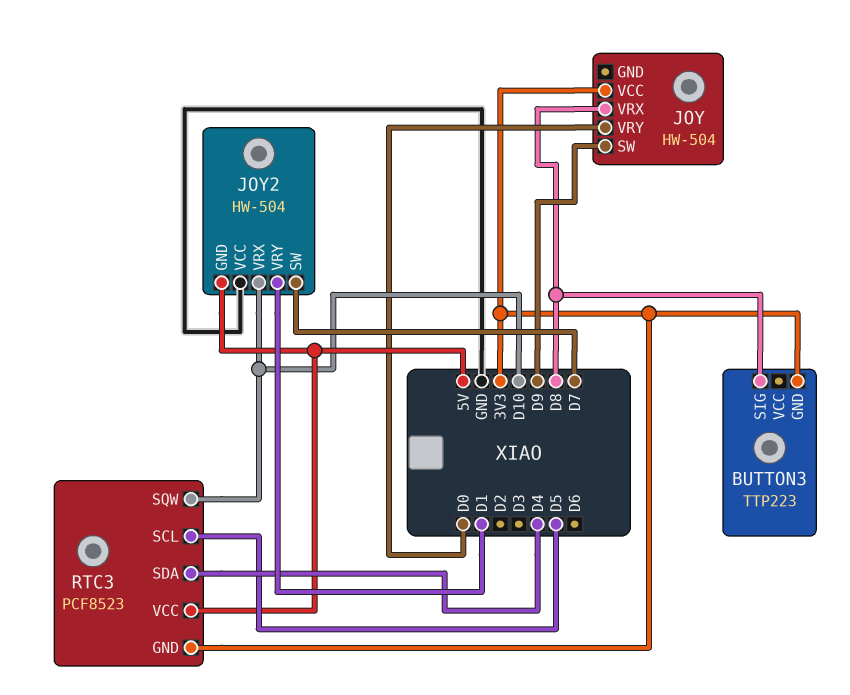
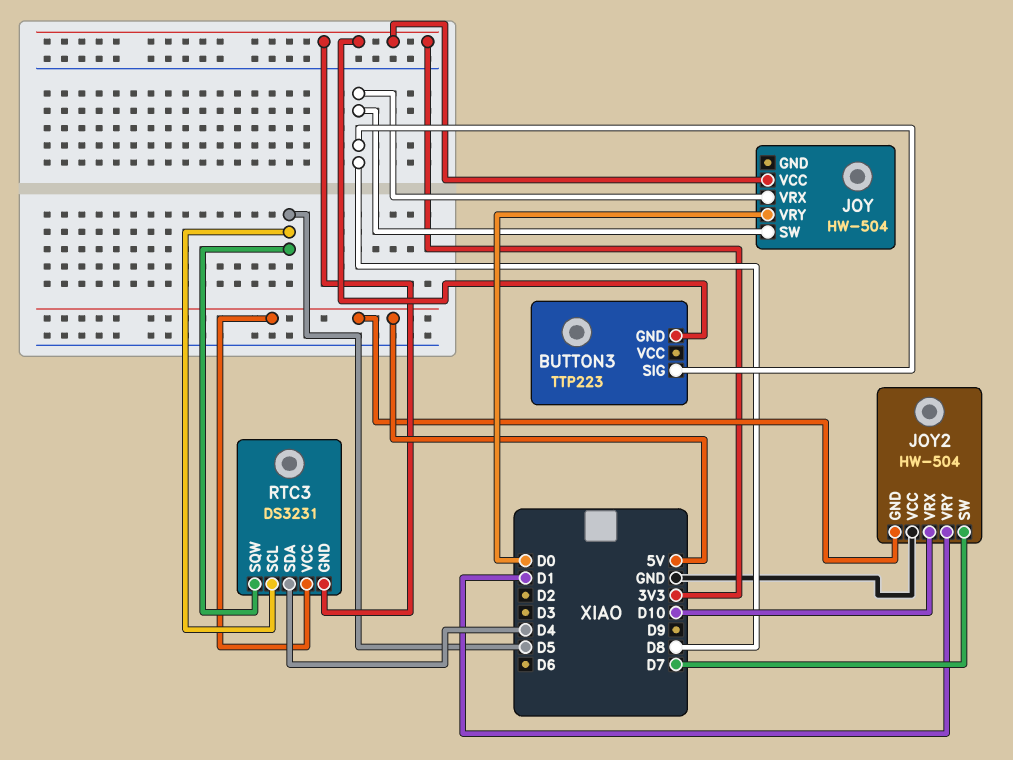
JOY pin SW: D9 -> D8
RTC3: PCF8523 -> DS3231
RTC3 pin SQW: D10 -> D5

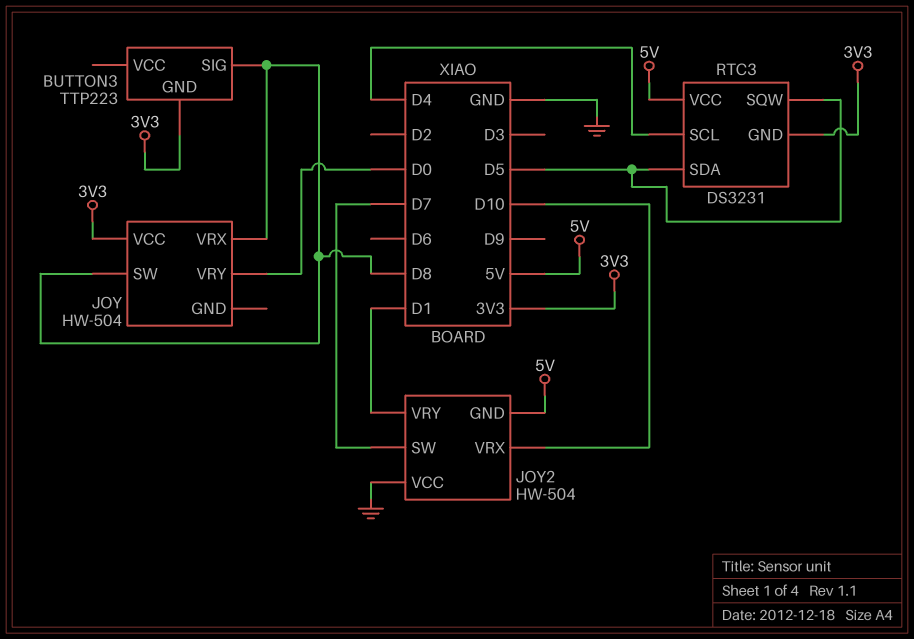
RTC3 pin SCL: D5 -> D4
RTC3 pin SDA: D4 -> D5

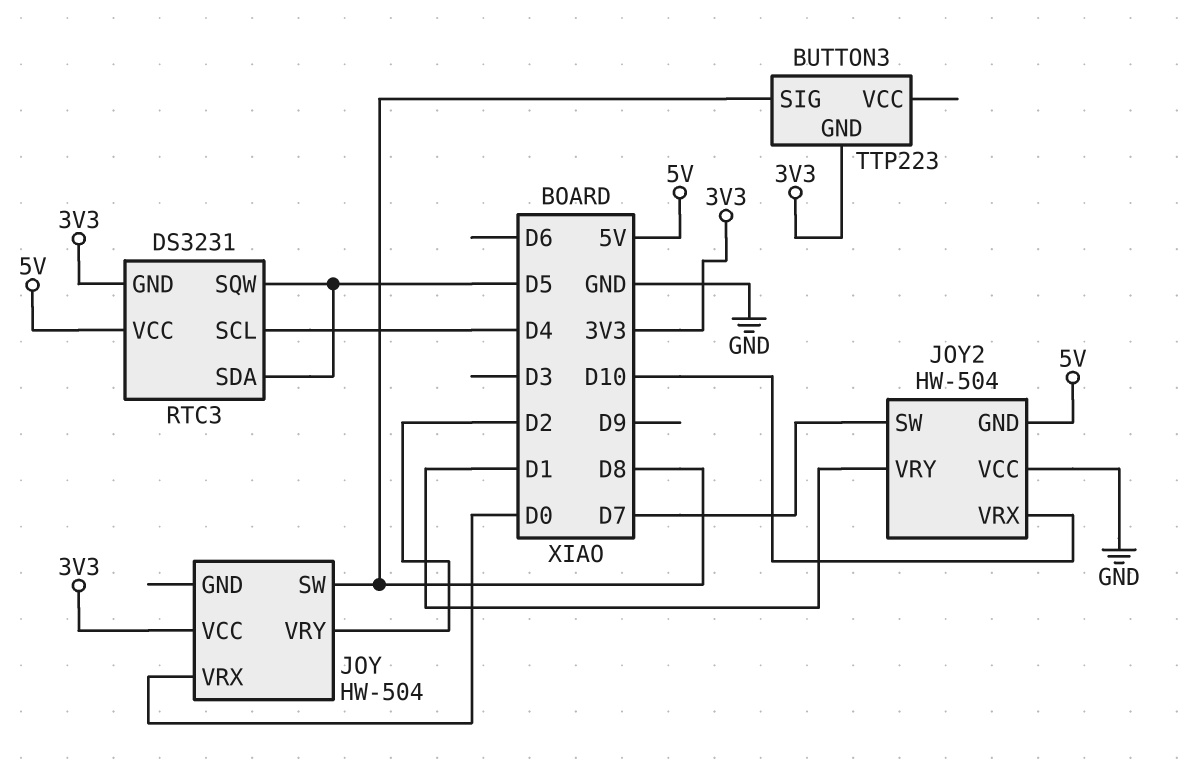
JOY pin VRX: D8 -> D0
JOY pin VRY: D0 -> D2

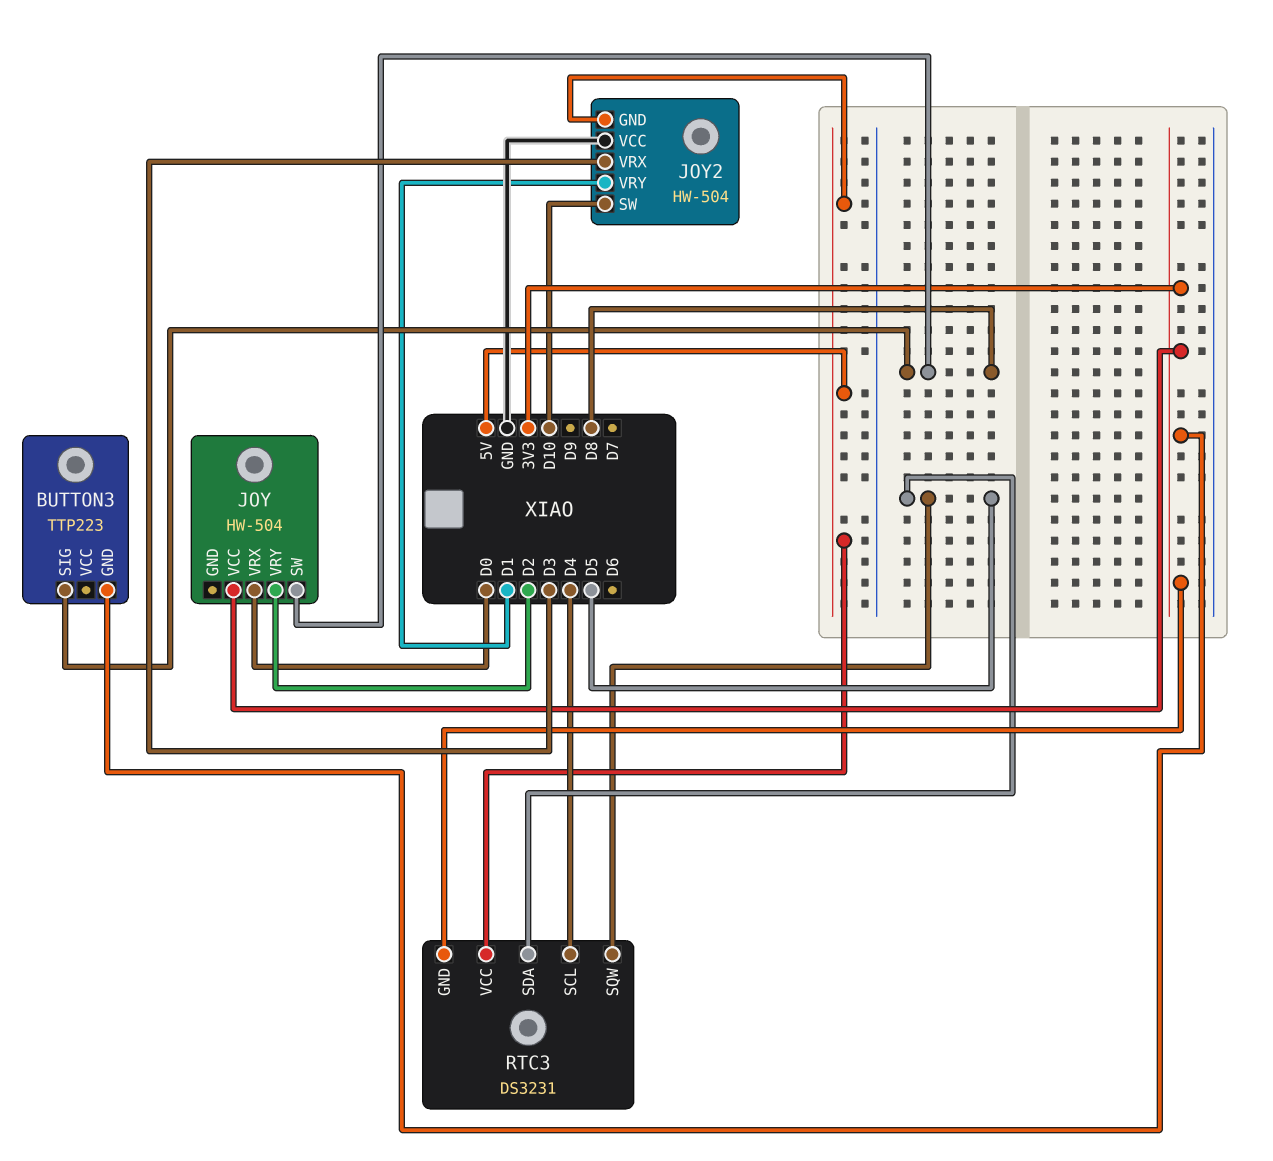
JOY2 pin SW: D7 -> D10
JOY2 pin VRX: D10 -> D3

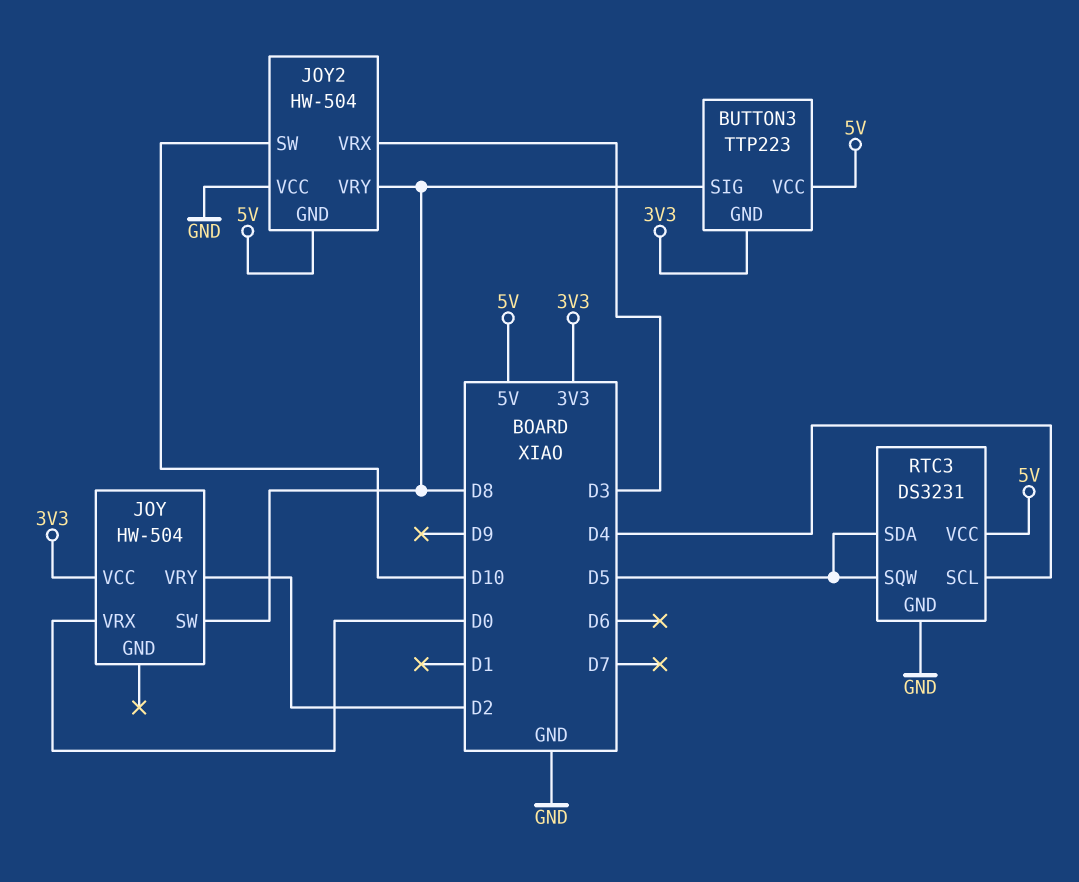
BUTTON3 pin VCC: none -> 5V
JOY2 pin VRY: D1 -> D8
RTC3 pin GND: 3V3 -> GND

